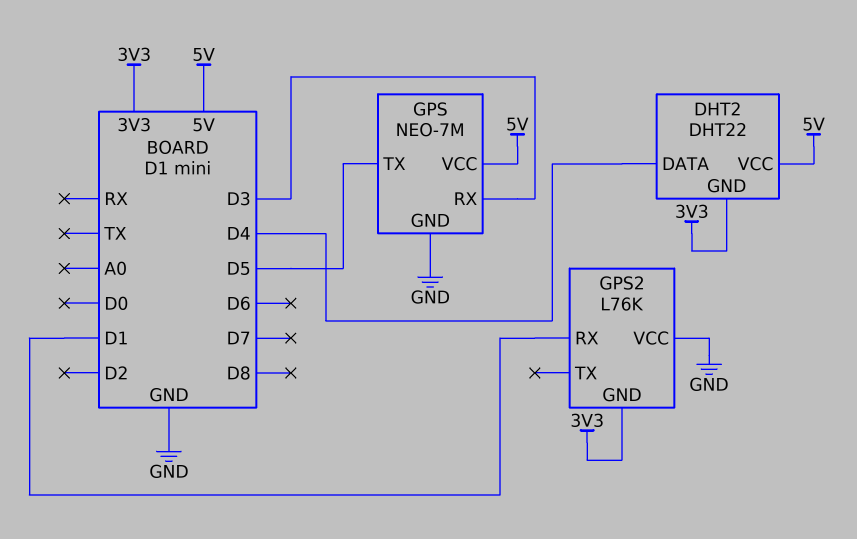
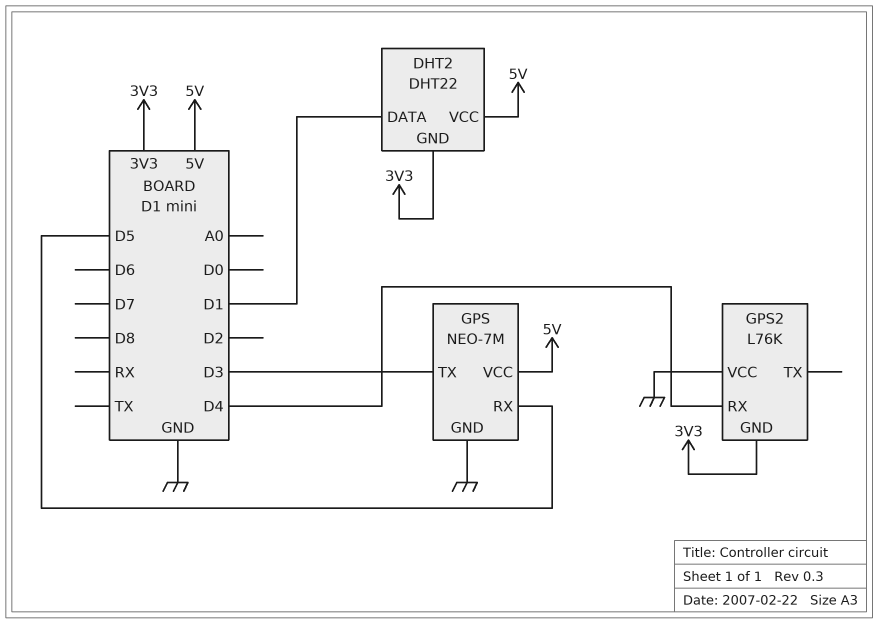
DHT2 pin DATA: D4 -> D1
GPS pin RX: D3 -> D5
GPS pin TX: D5 -> D3
GPS2 pin RX: D1 -> D4

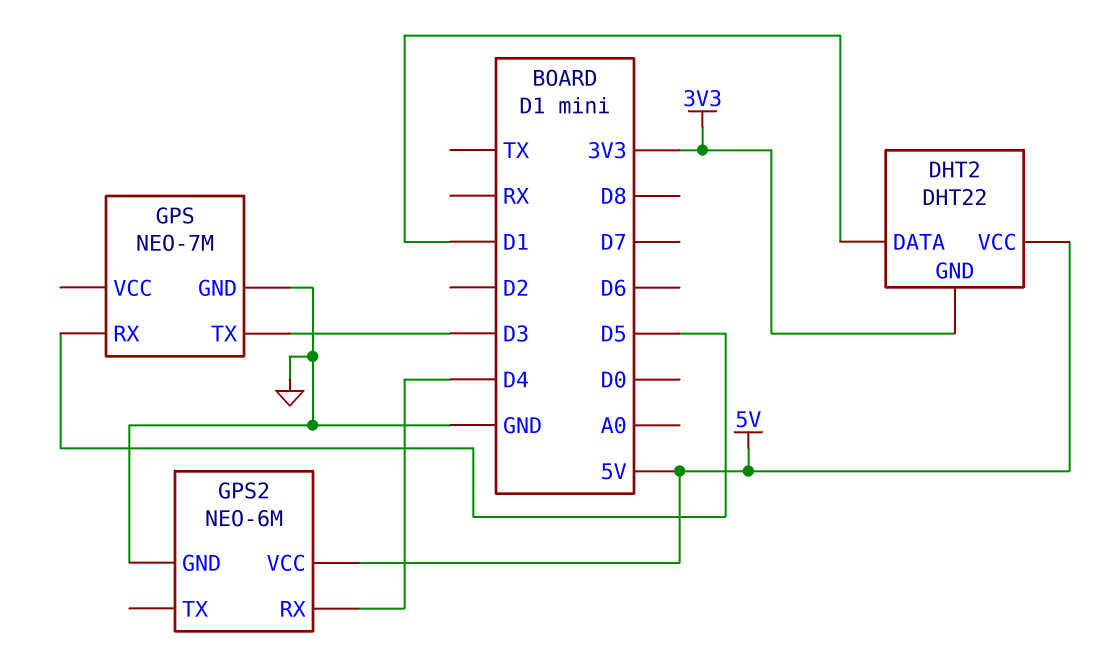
GPS pin VCC: 5V -> none
GPS2: L76K -> NEO-6M
GPS2 pin GND: 3V3 -> GND
GPS2 pin VCC: GND -> 5V

